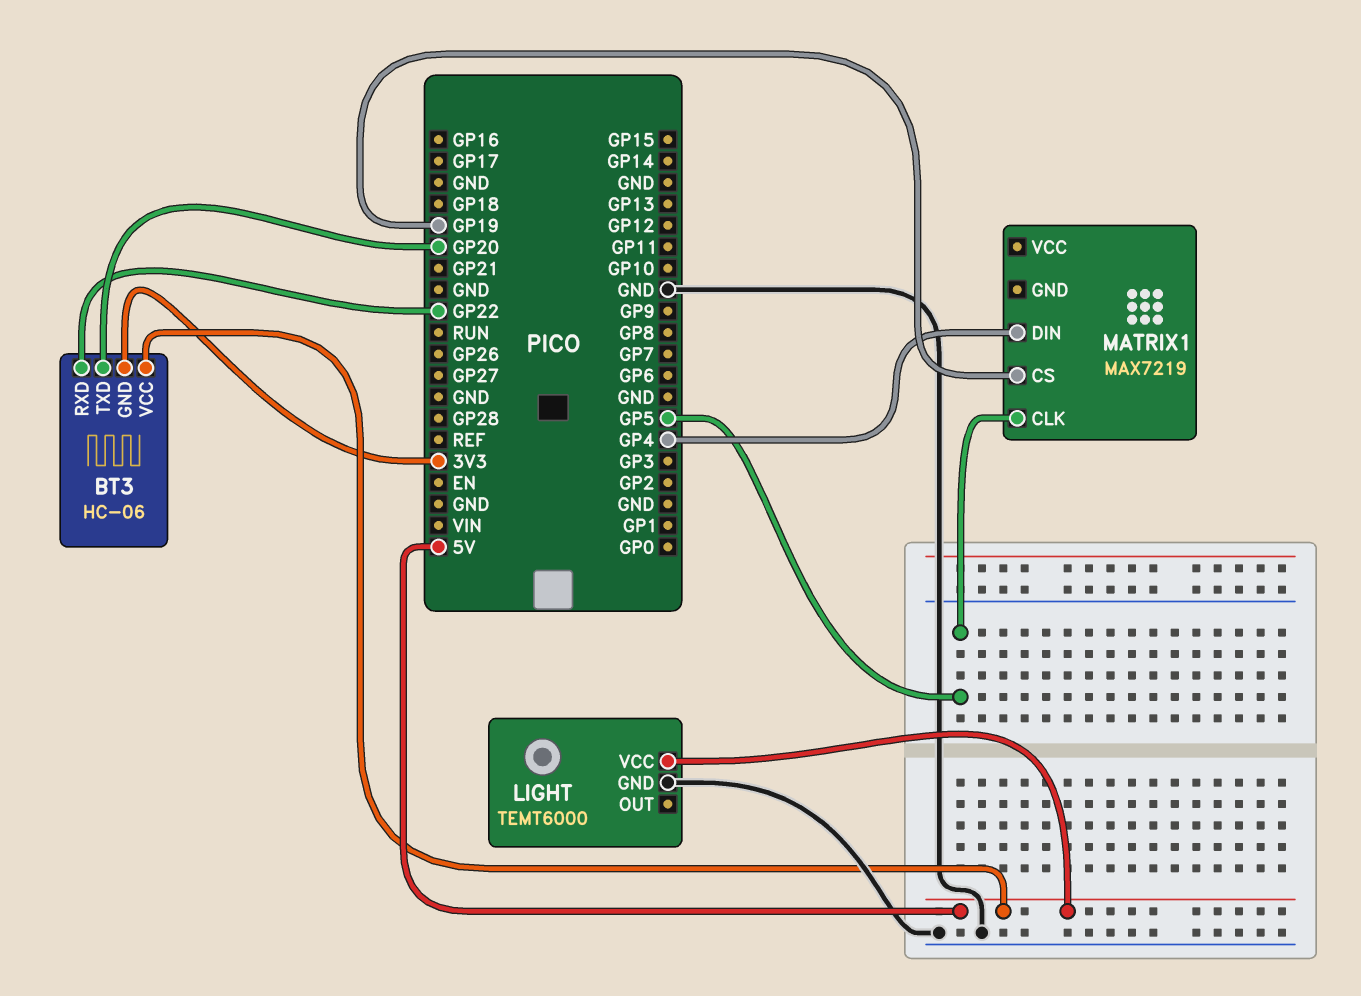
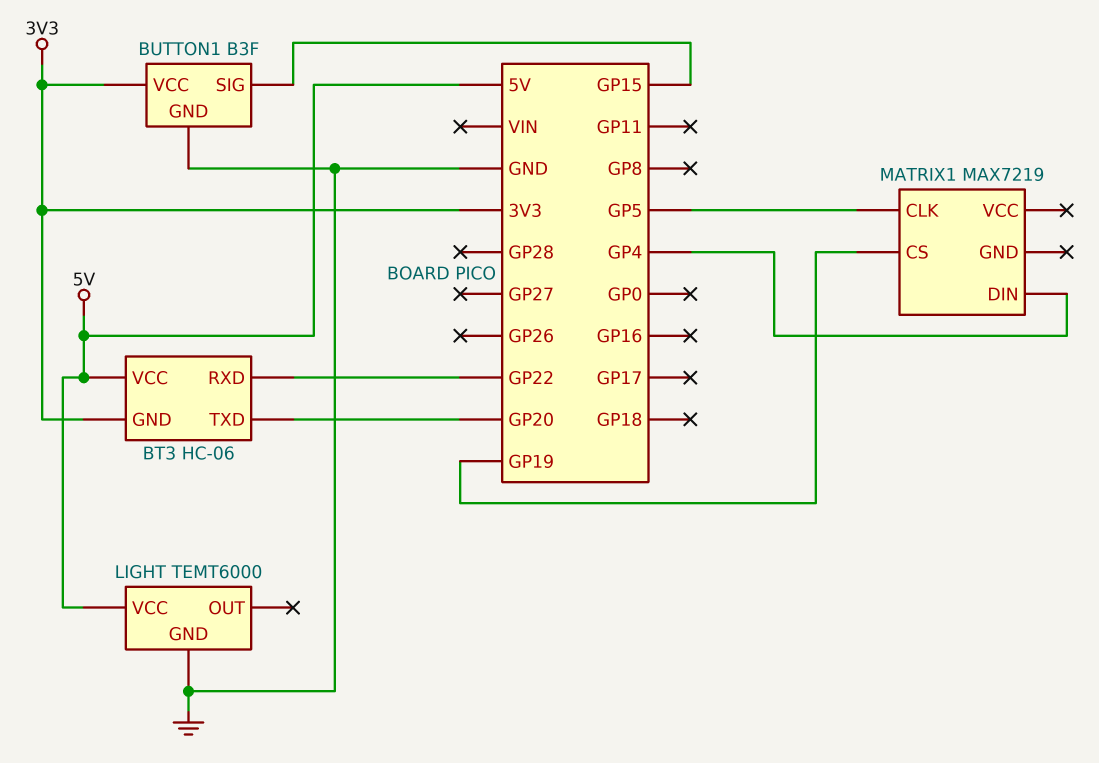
BUTTON1: none -> B3F
BUTTON1 pin GND: none -> GND
BUTTON1 pin SIG: none -> GP15
BUTTON1 pin VCC: none -> 3V3

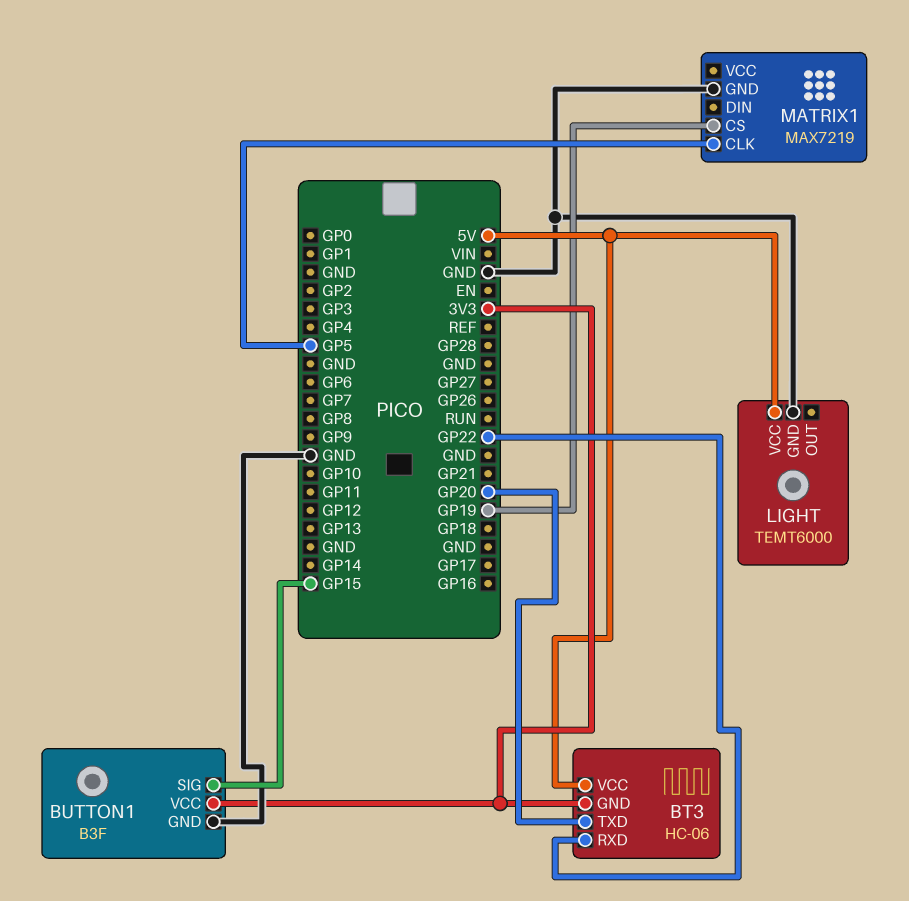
MATRIX1 pin DIN: GP4 -> none
MATRIX1 pin GND: none -> GND

